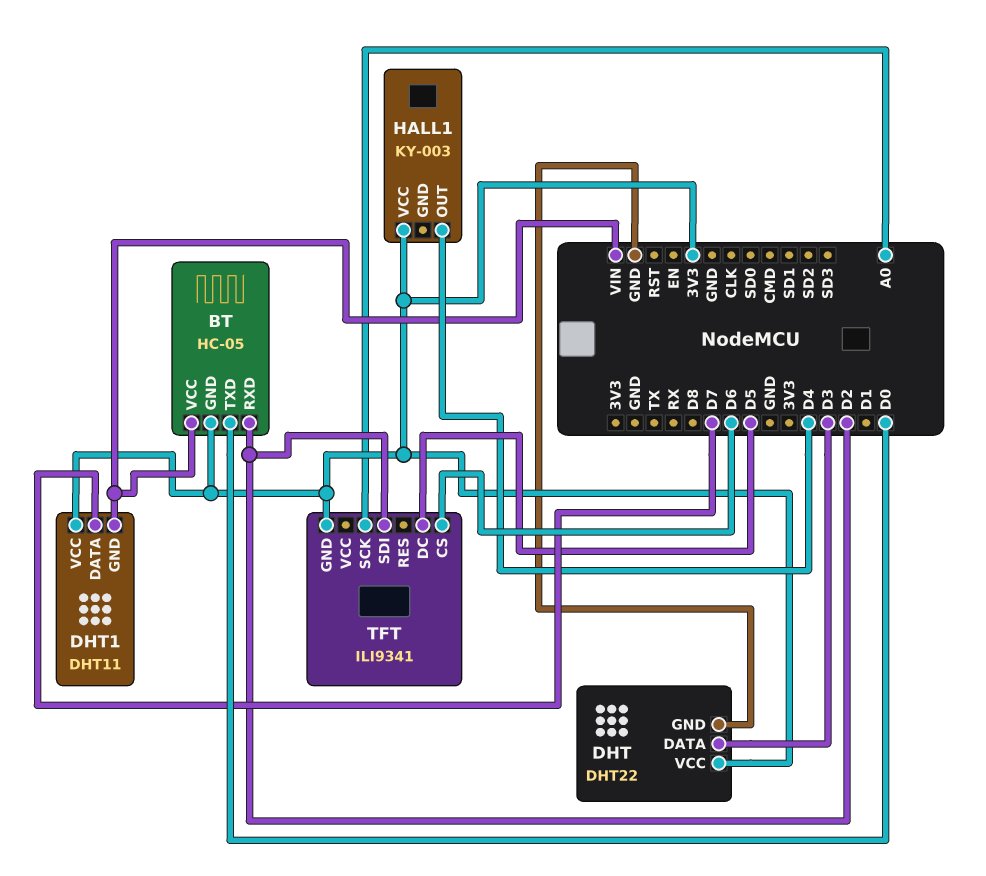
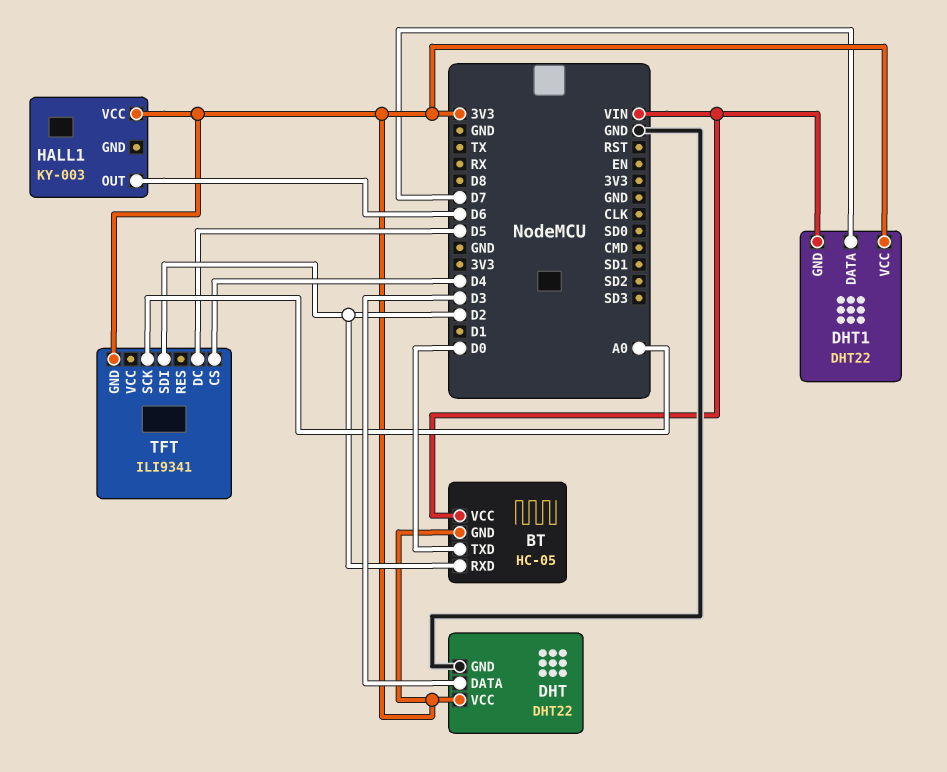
DHT1: DHT11 -> DHT22
HALL1 pin OUT: D4 -> D6
TFT pin CS: D6 -> D4

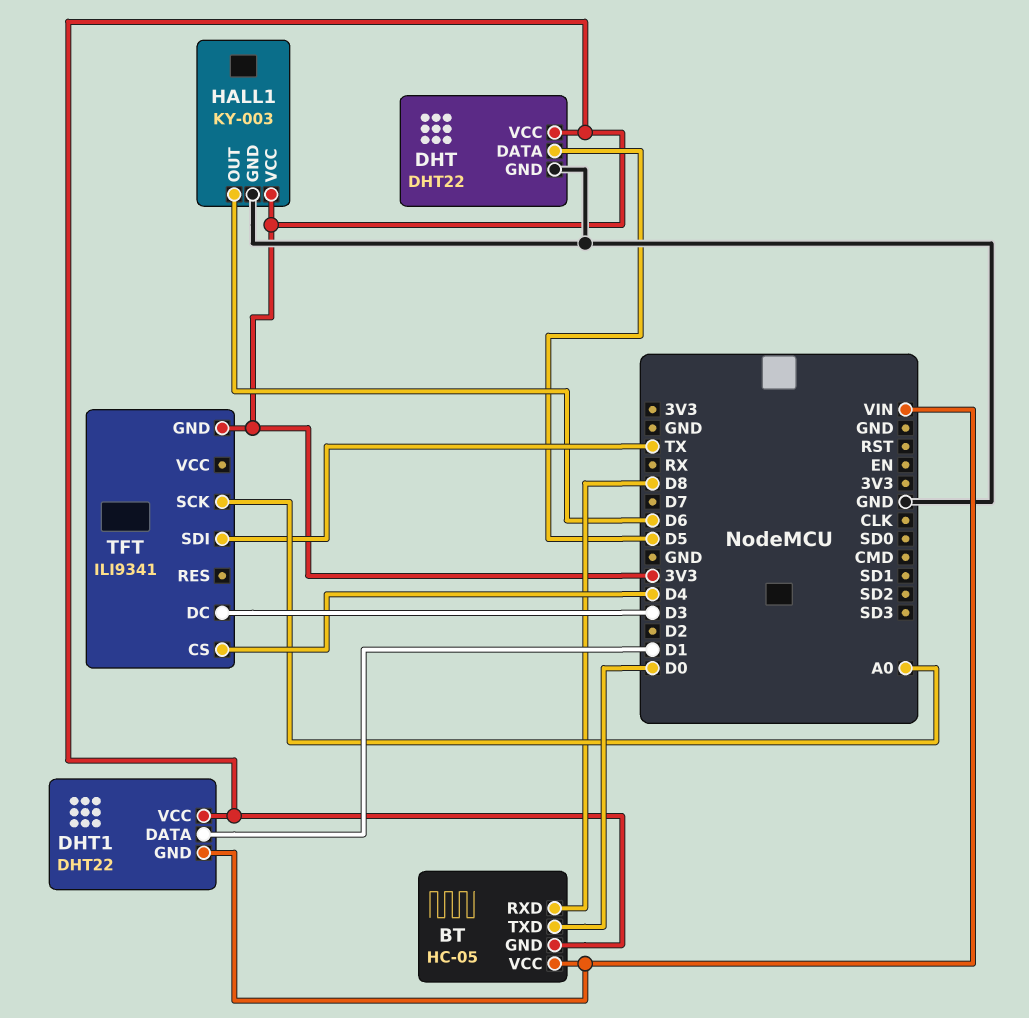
BT pin RXD: D2 -> D8
DHT pin DATA: D3 -> D5
DHT1 pin DATA: D7 -> D1
HALL1 pin GND: none -> GND
TFT pin DC: D5 -> D3
TFT pin SDI: D2 -> TX

